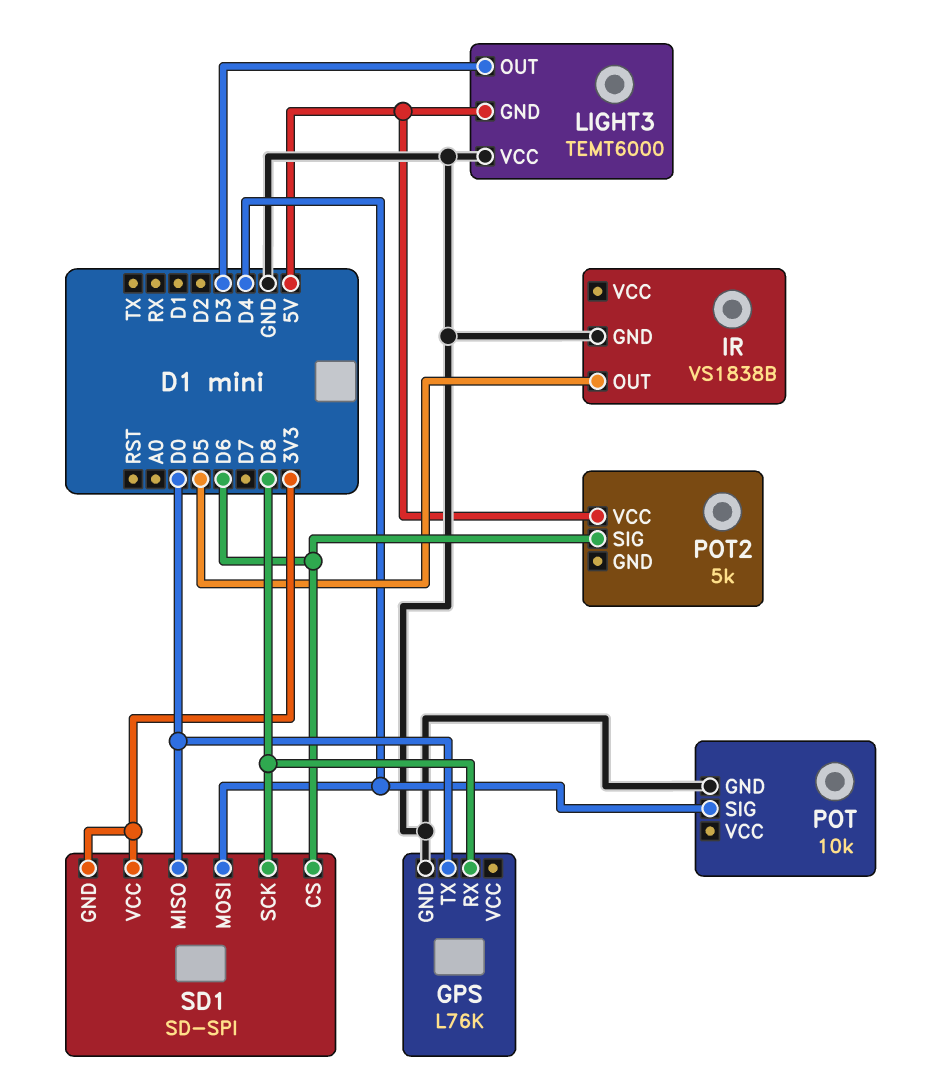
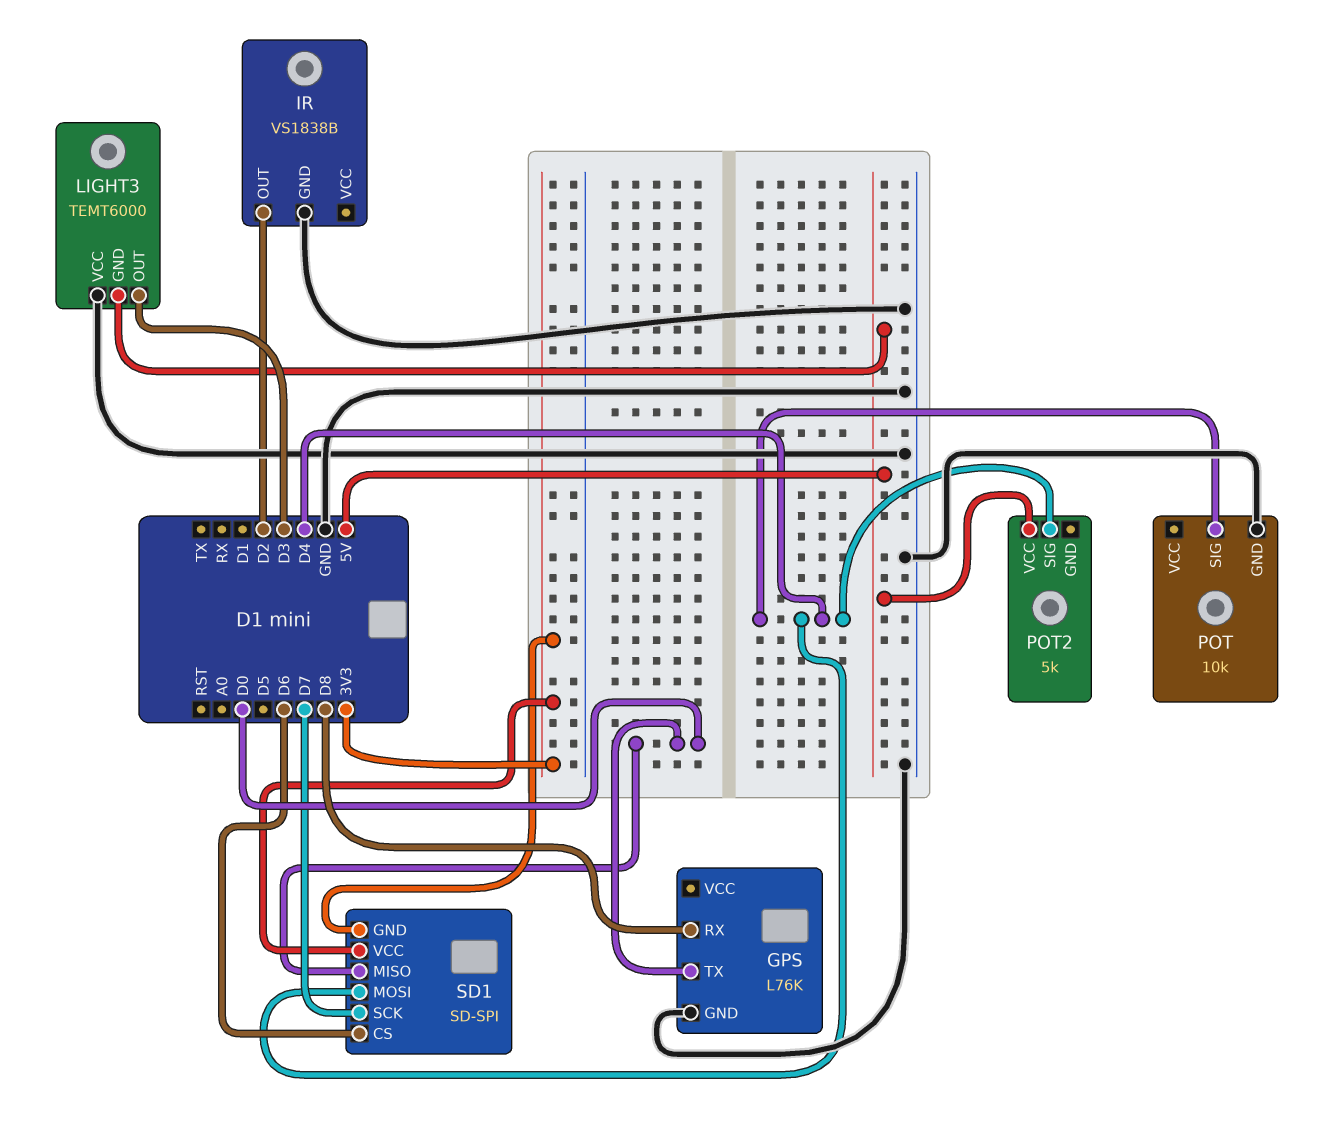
IR pin OUT: D5 -> D2
POT2 pin SIG: D6 -> D4
SD1 pin SCK: D8 -> D7

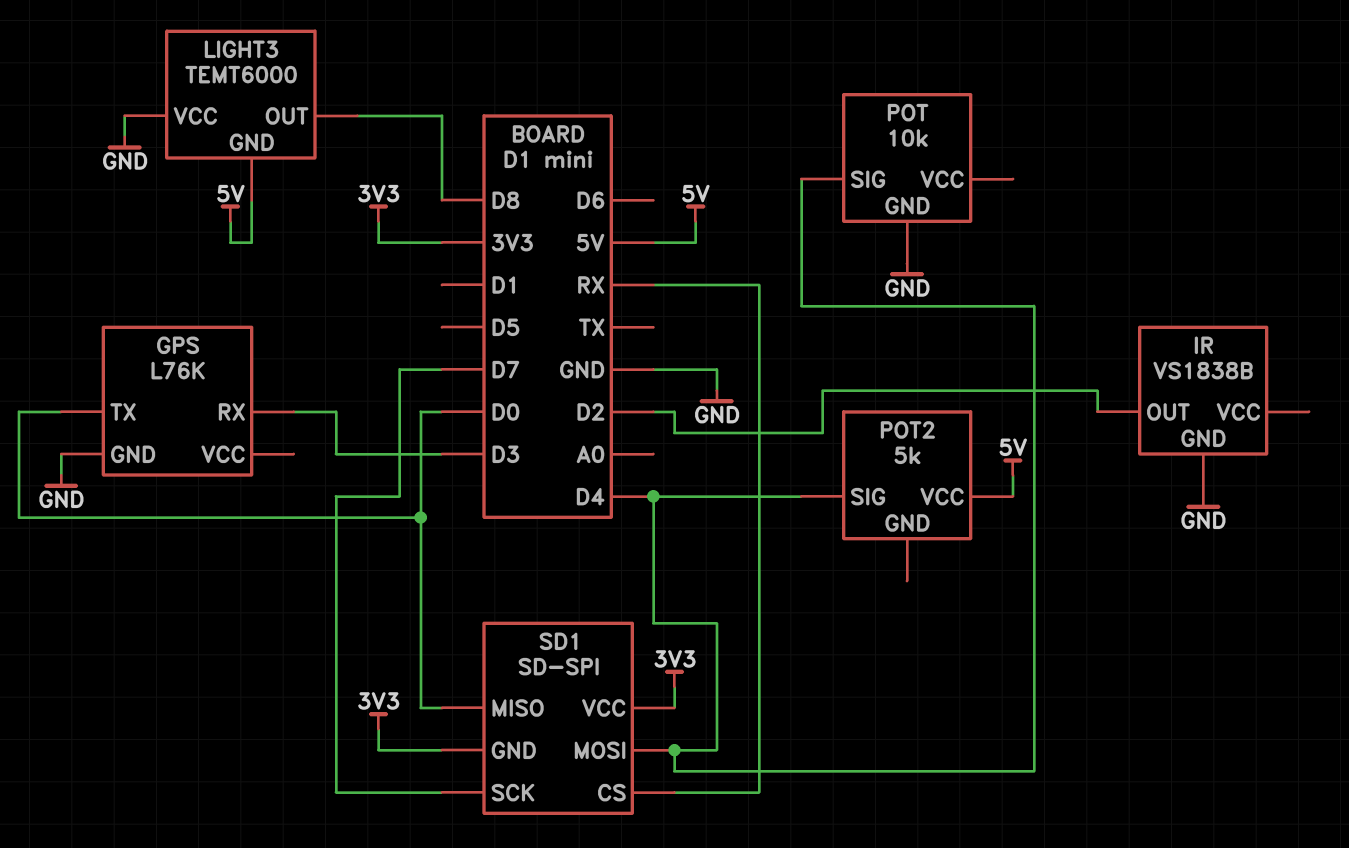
GPS pin RX: D8 -> D3
LIGHT3 pin OUT: D3 -> D8
SD1 pin CS: D6 -> RX

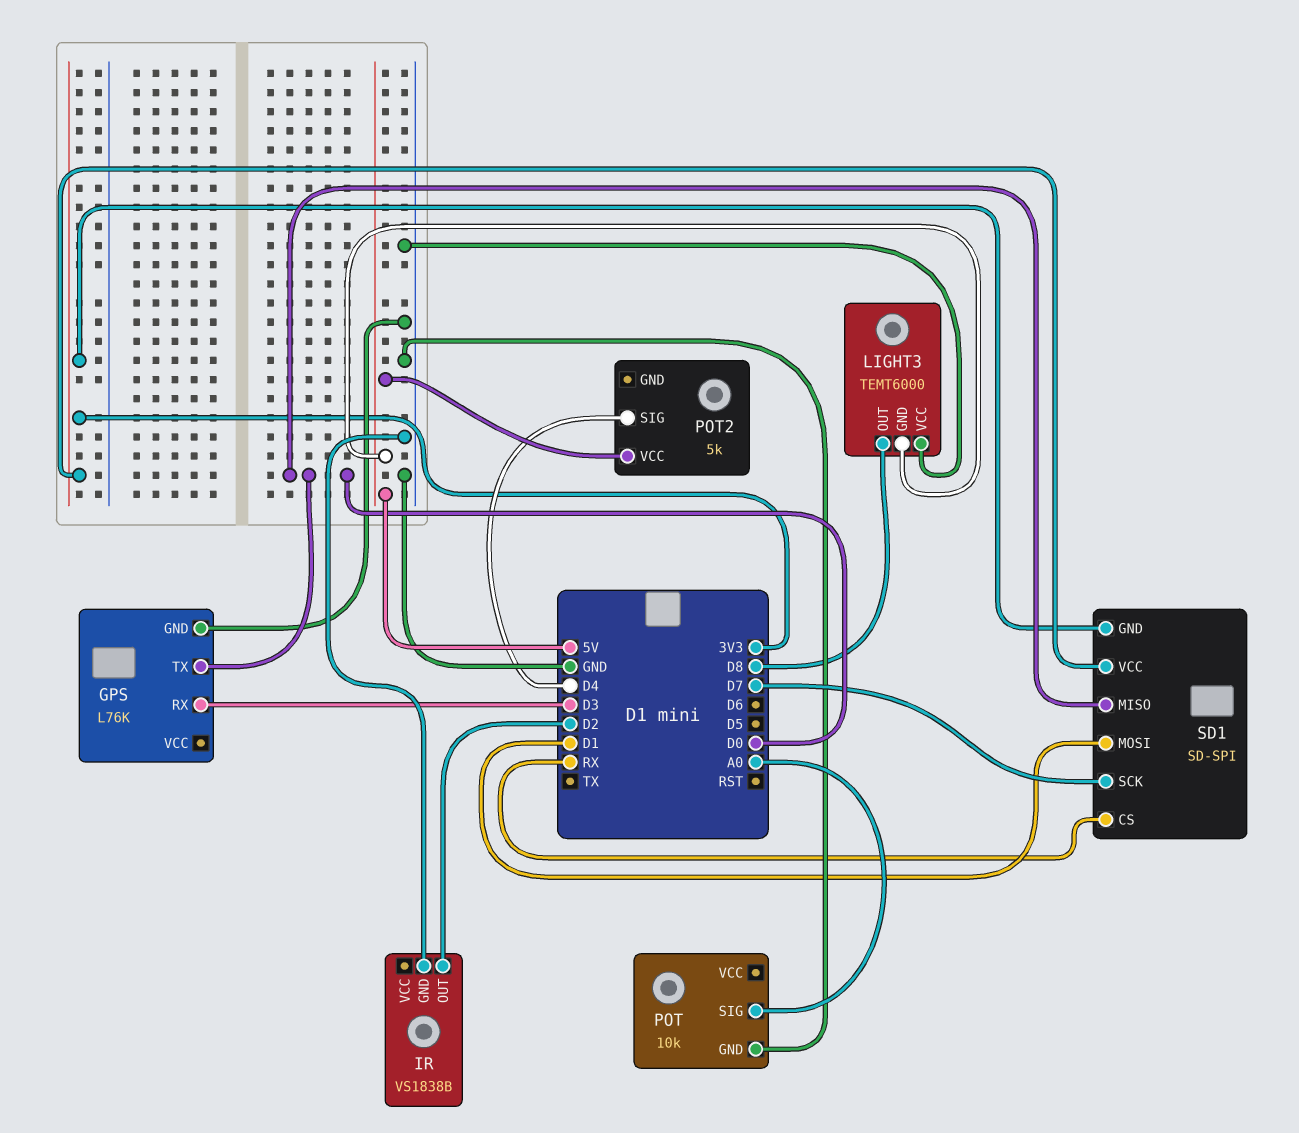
POT pin SIG: D4 -> A0
SD1 pin MOSI: D4 -> D1

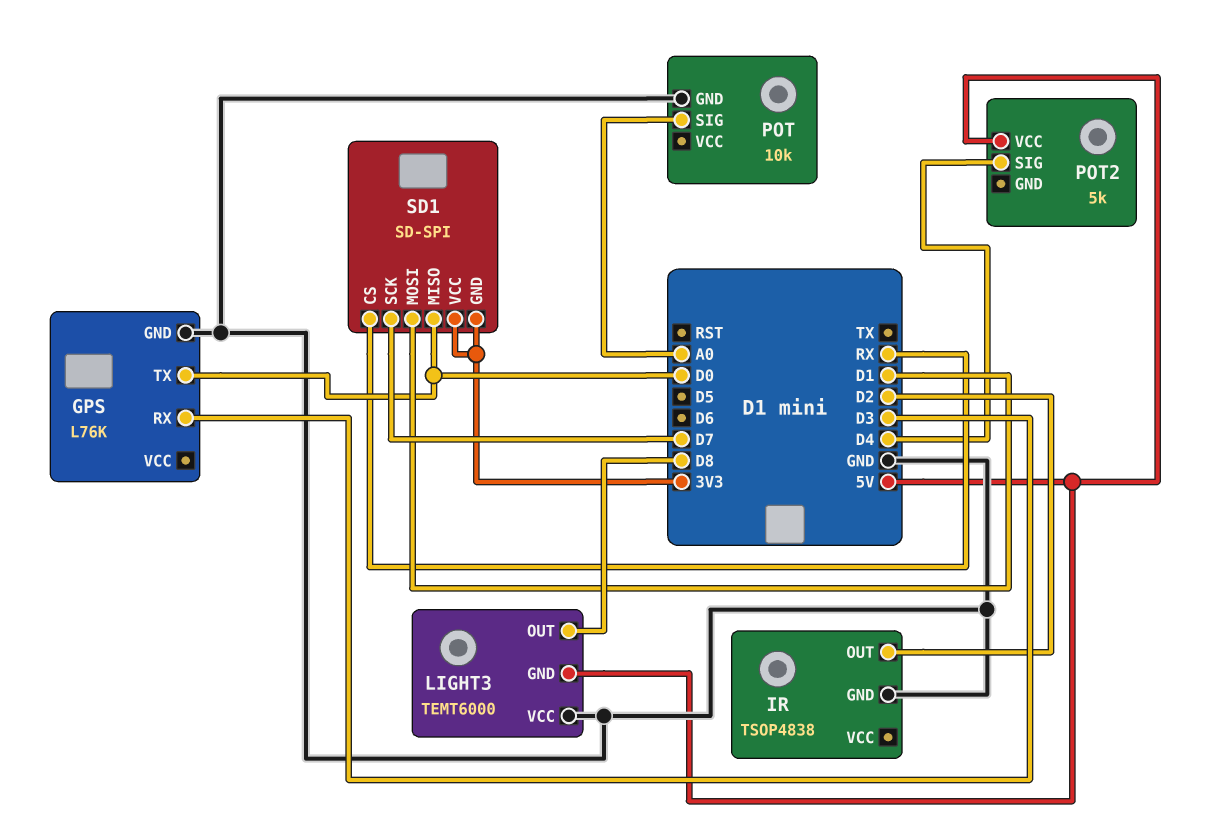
IR: VS1838B -> TSOP4838

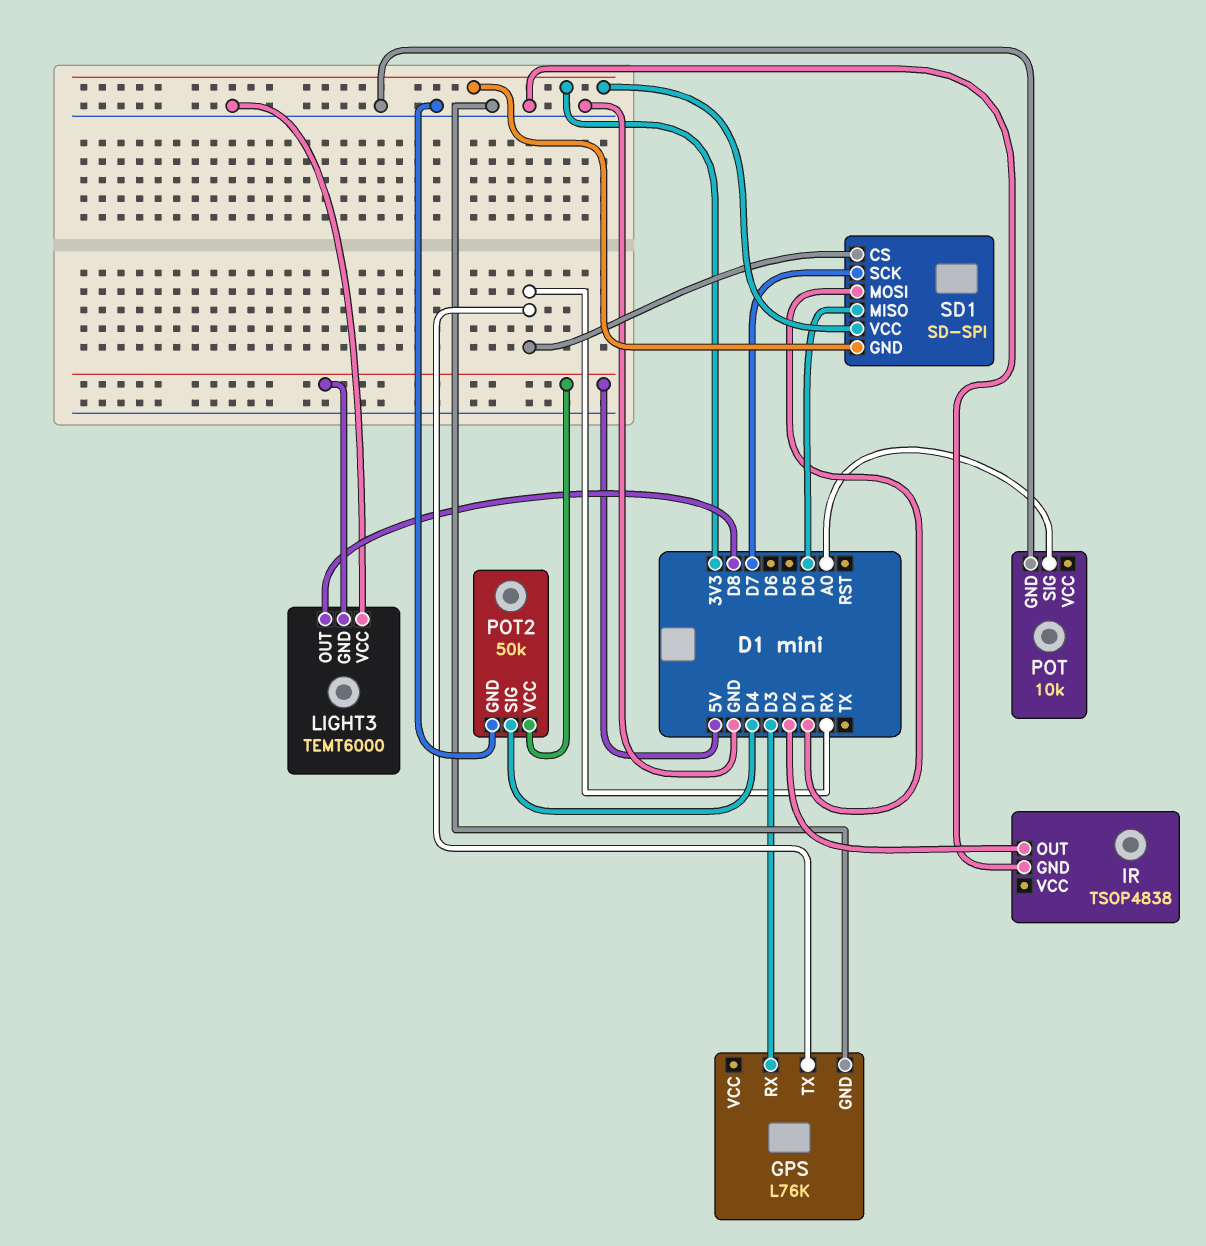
GPS pin TX: D0 -> RX
POT2: 5k -> 50k
POT2 pin GND: none -> GND

